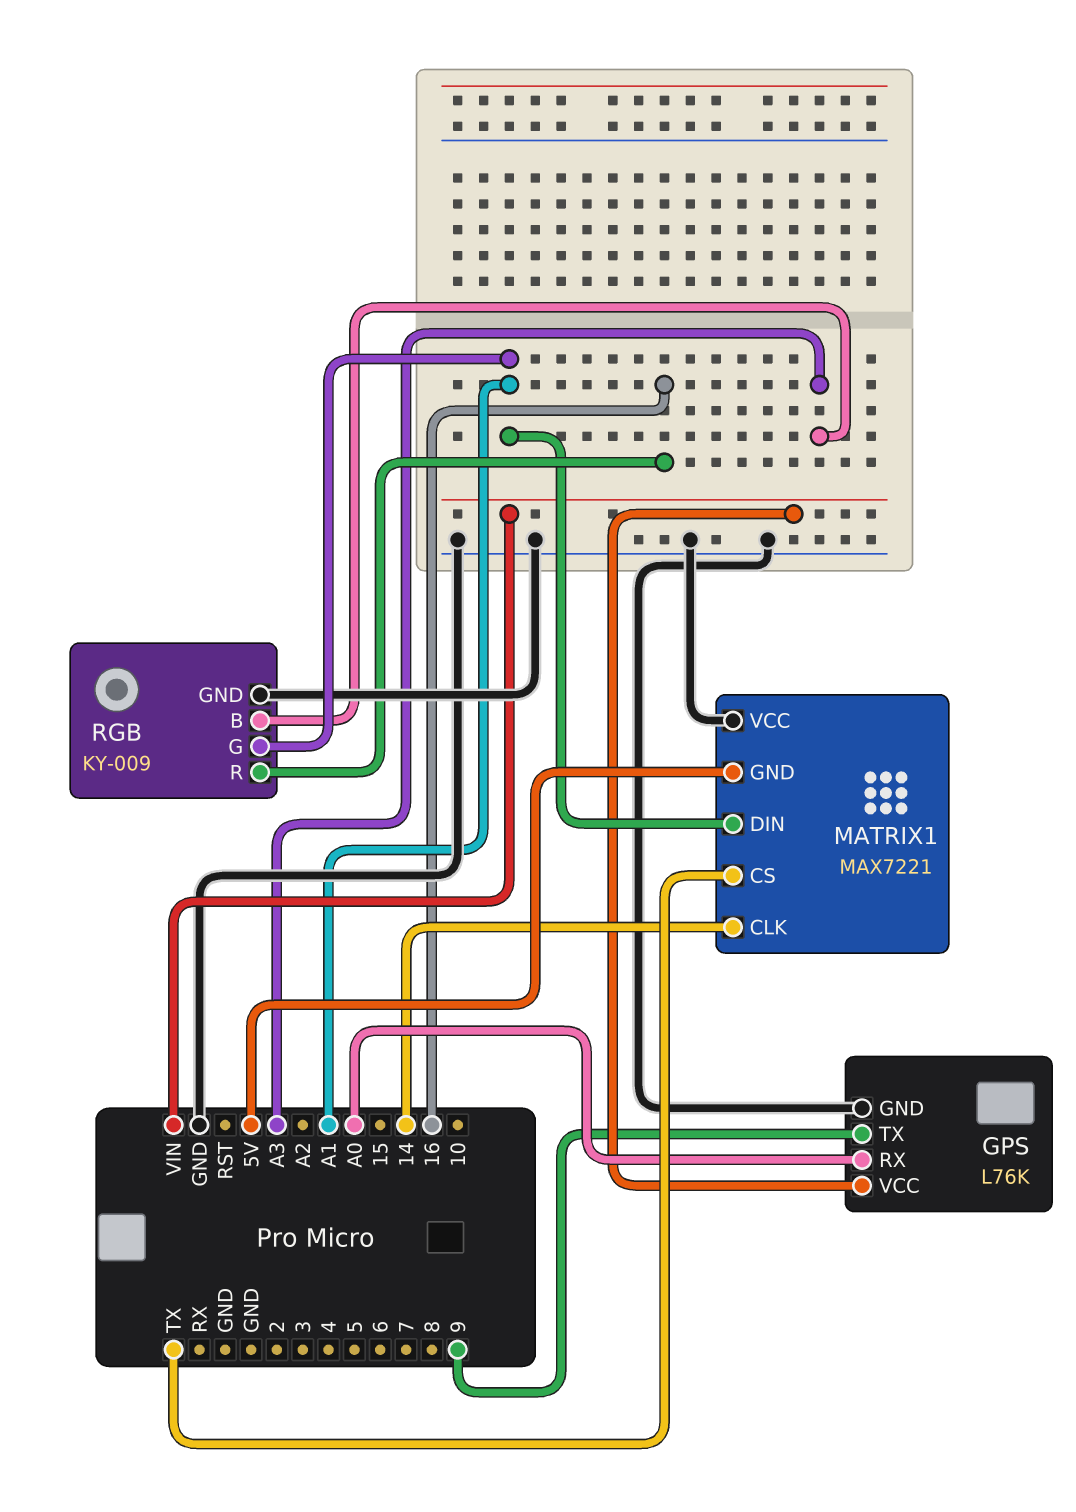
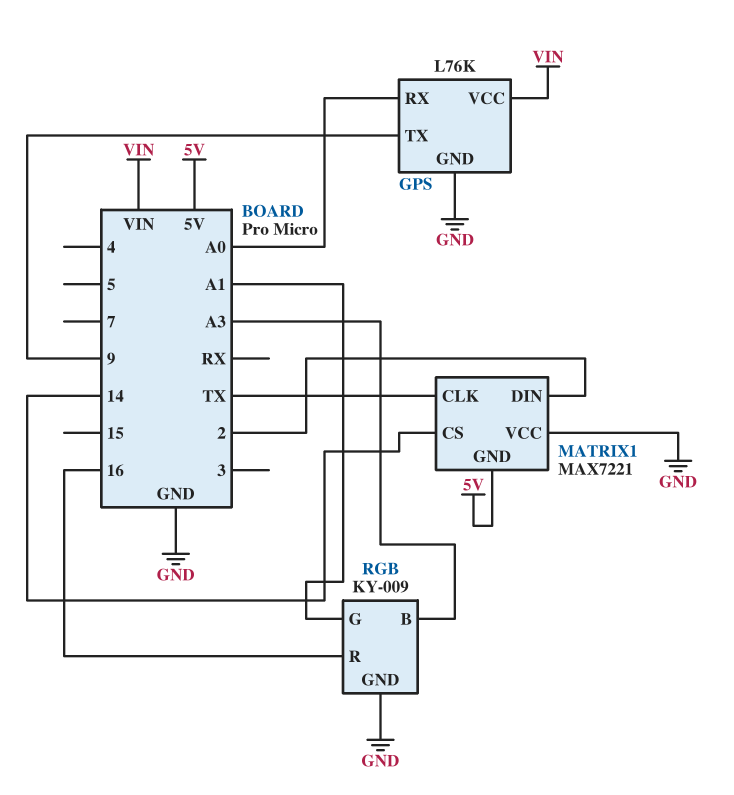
MATRIX1 pin CLK: 14 -> TX
MATRIX1 pin CS: TX -> 14
MATRIX1 pin DIN: A1 -> 2

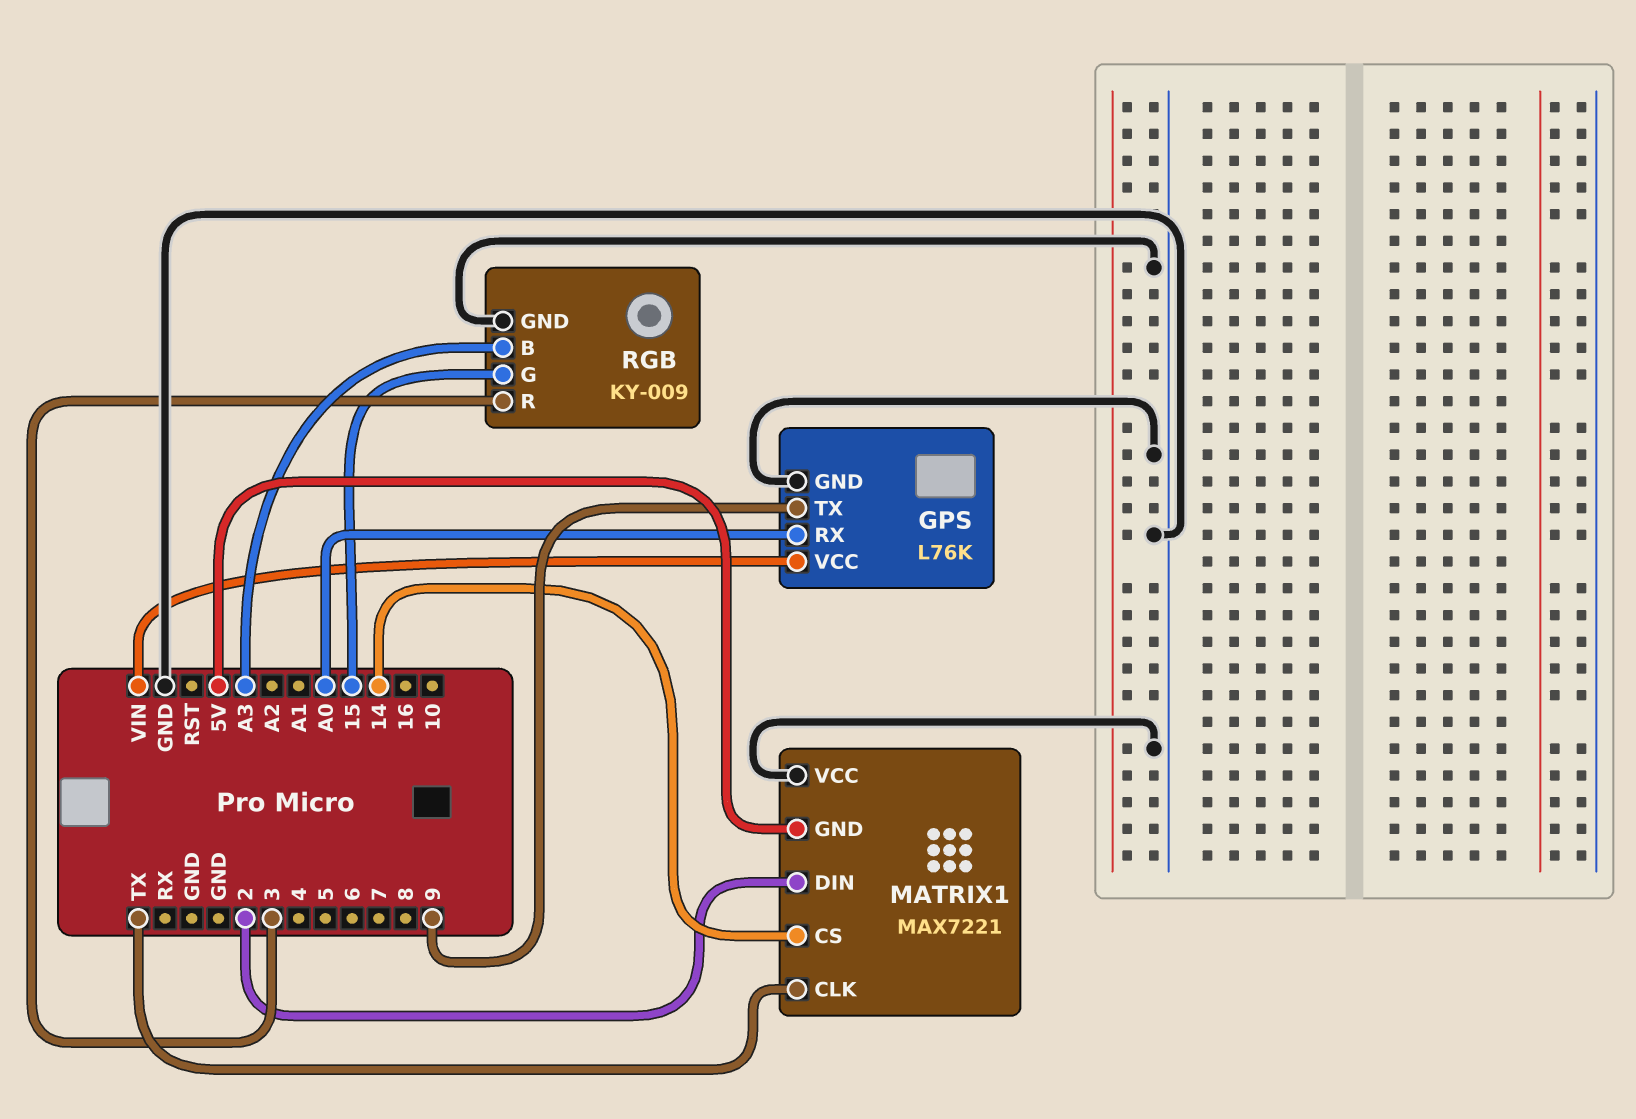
RGB pin G: A1 -> 15
RGB pin R: 16 -> 3

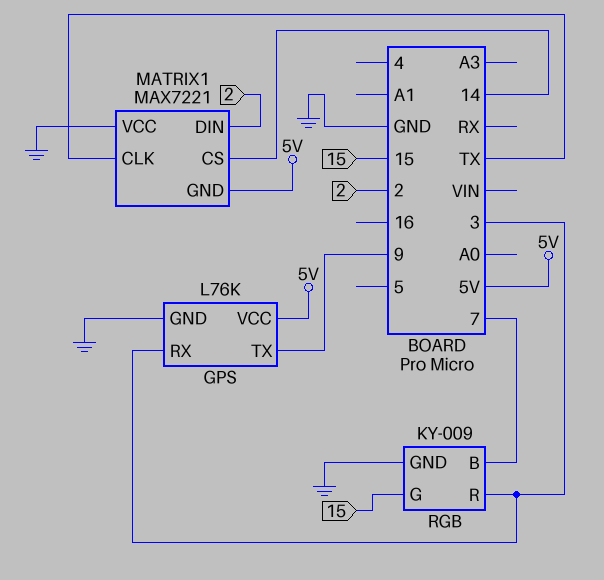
GPS pin RX: A0 -> 3
GPS pin VCC: VIN -> 5V
RGB pin B: A3 -> 7

